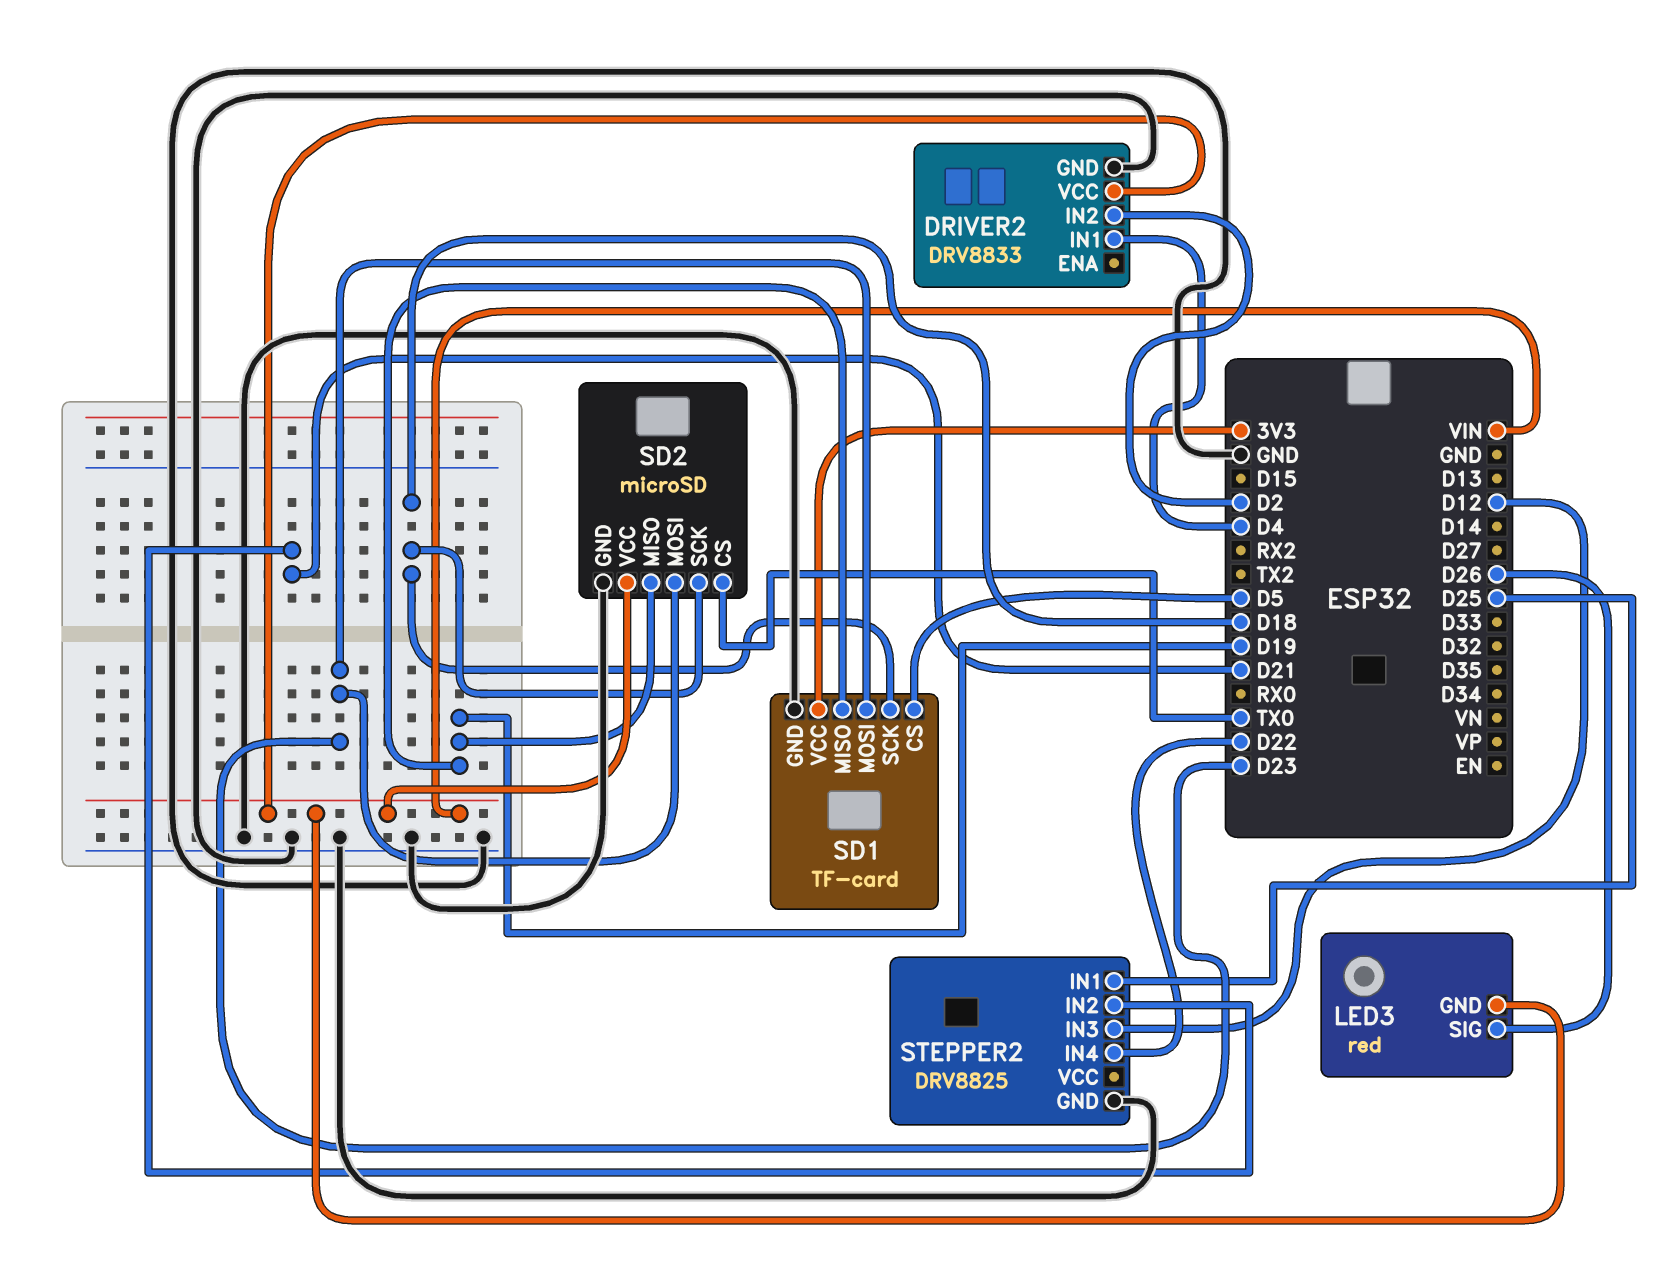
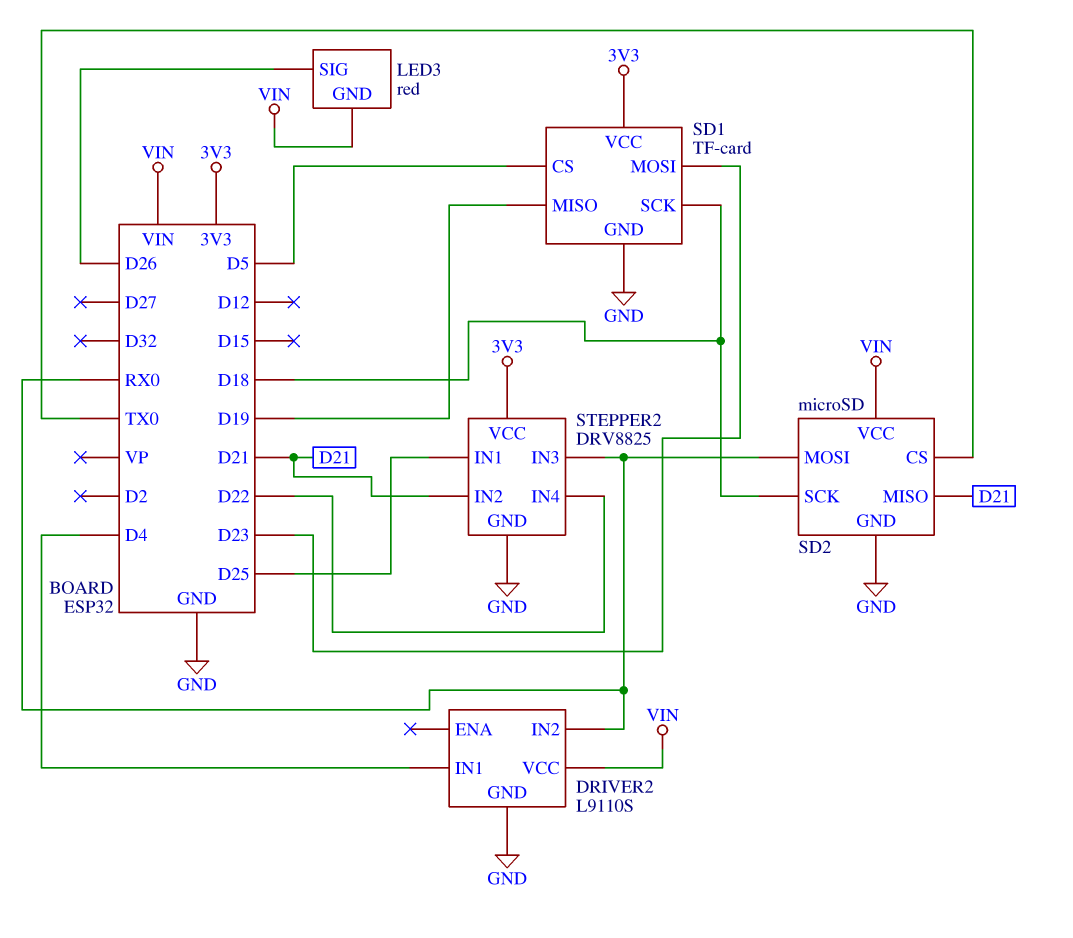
DRIVER2: DRV8833 -> L9110S
DRIVER2 pin IN2: D2 -> RX0
SD2 pin MISO: D19 -> D21
SD2 pin MOSI: D23 -> RX0
STEPPER2 pin IN3: D12 -> RX0
STEPPER2 pin VCC: none -> 3V3

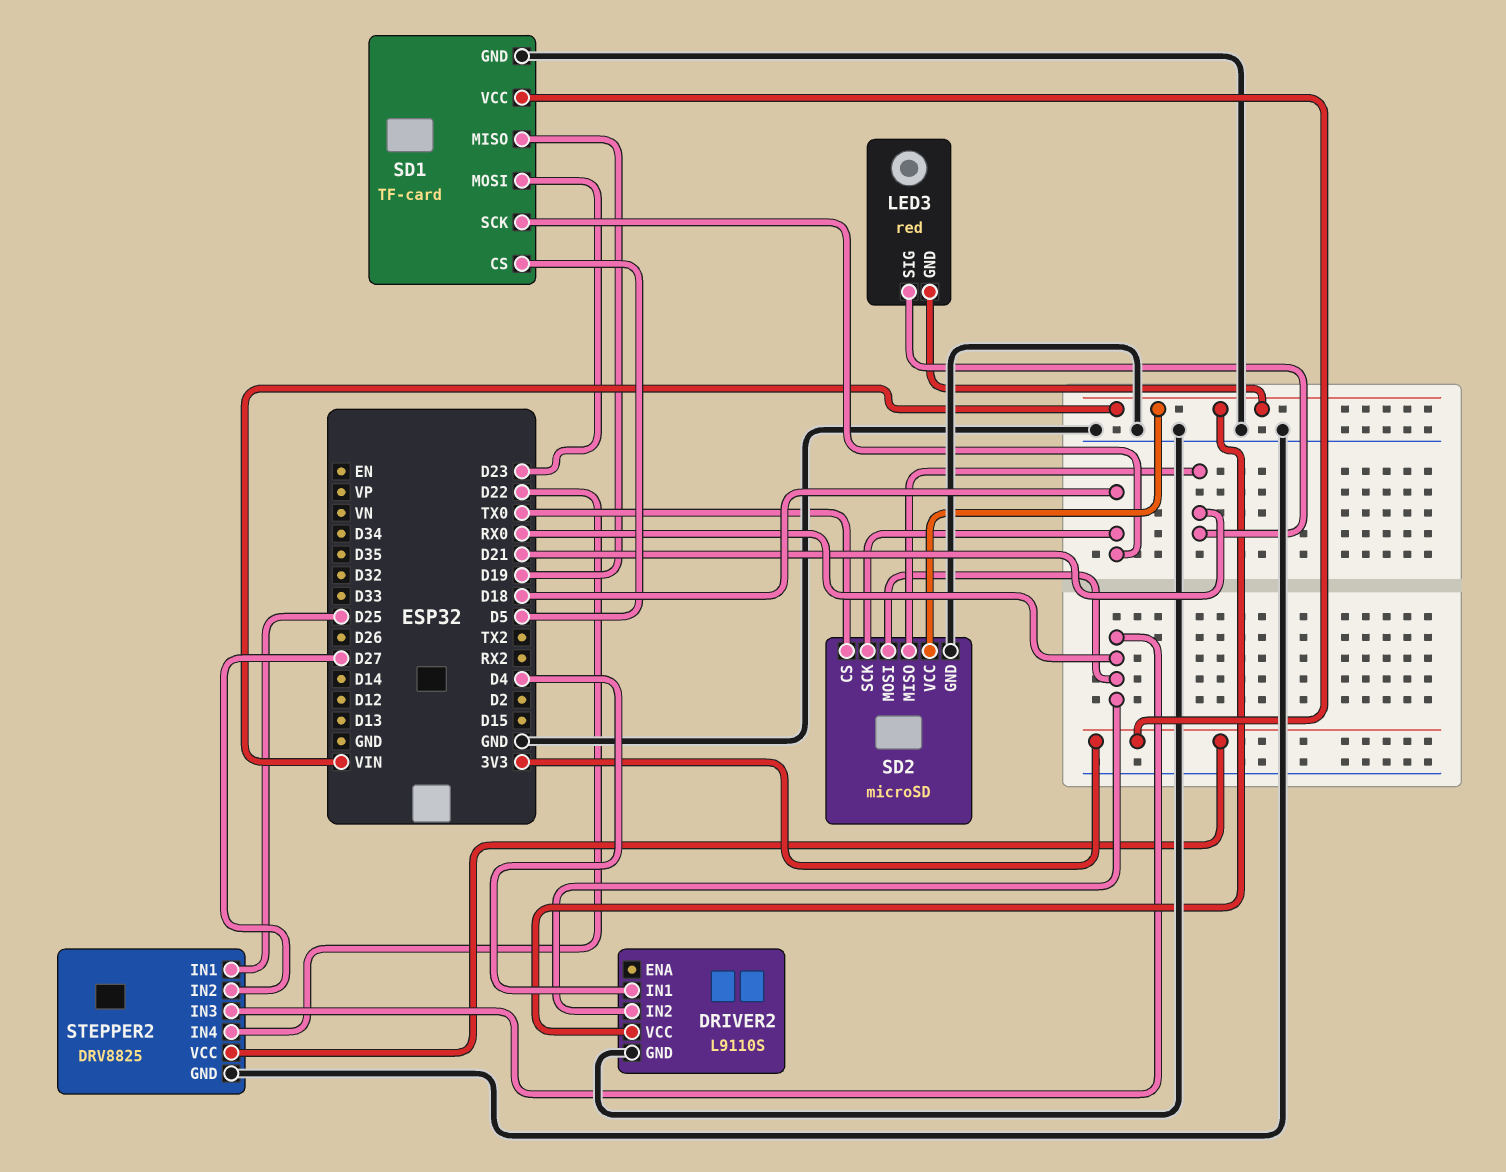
LED3 pin SIG: D26 -> D21
STEPPER2 pin IN2: D21 -> D27

